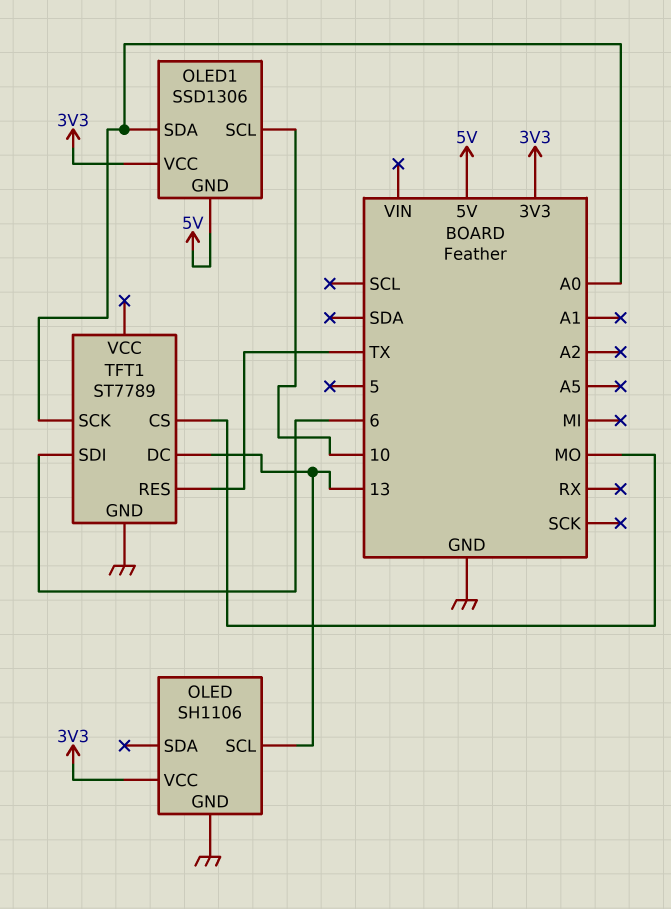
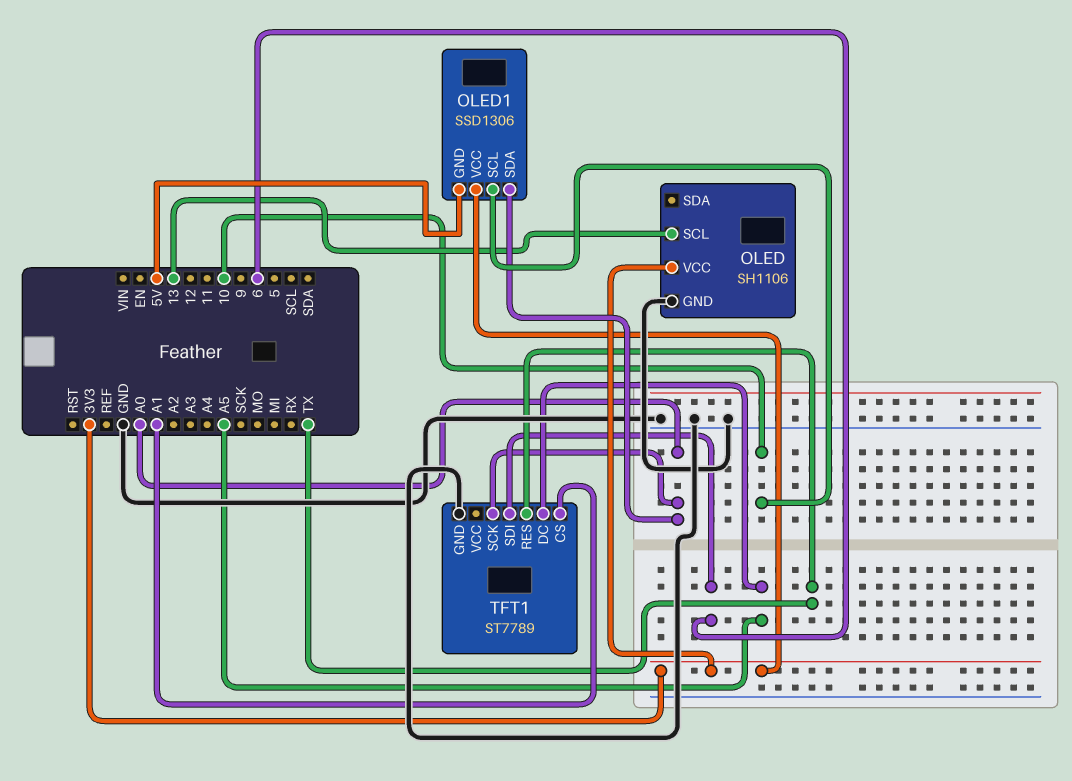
TFT1 pin CS: MO -> A1
TFT1 pin DC: 13 -> A5

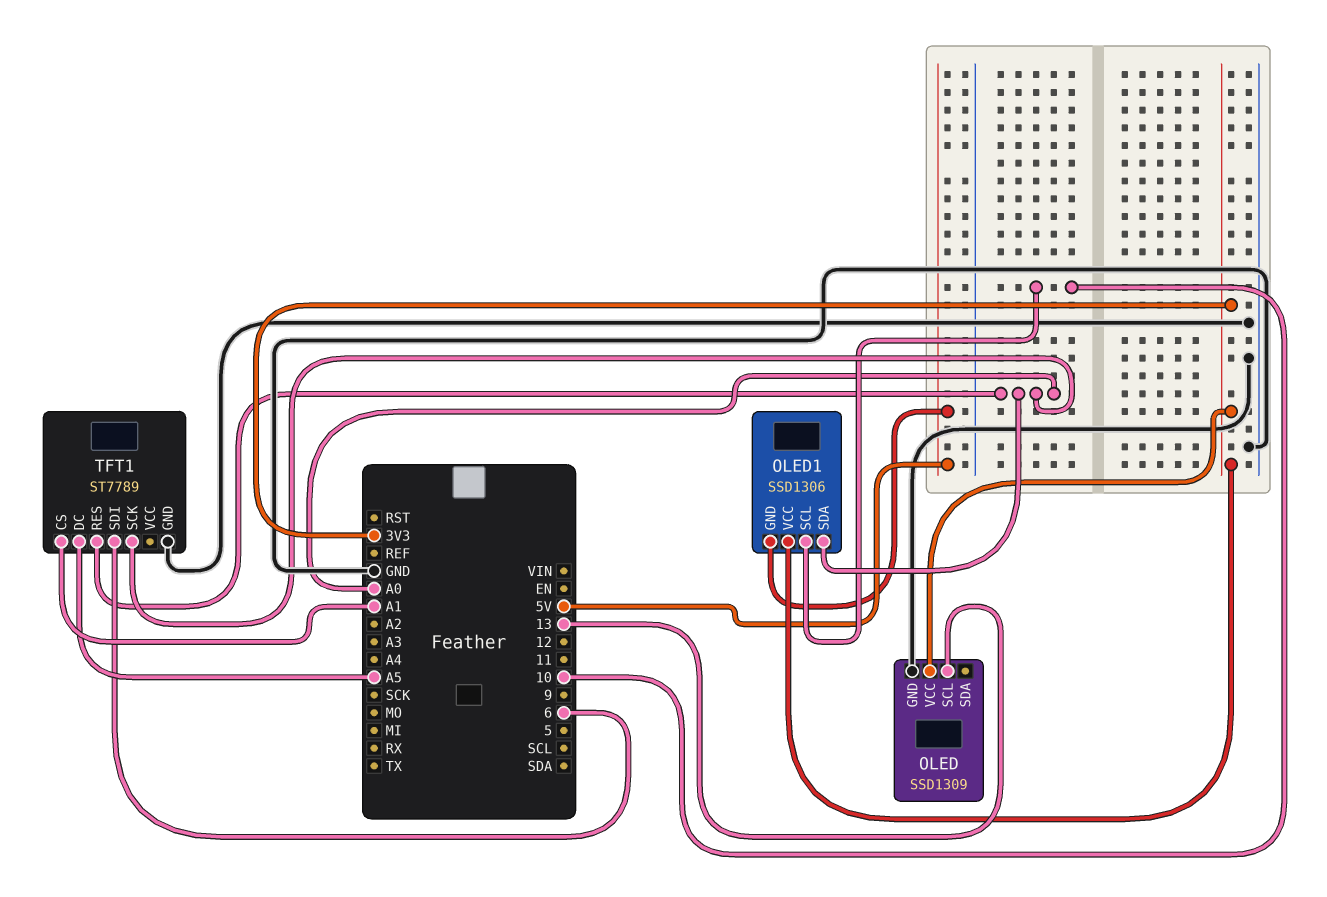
OLED: SH1106 -> SSD1309
TFT1 pin RES: TX -> A0

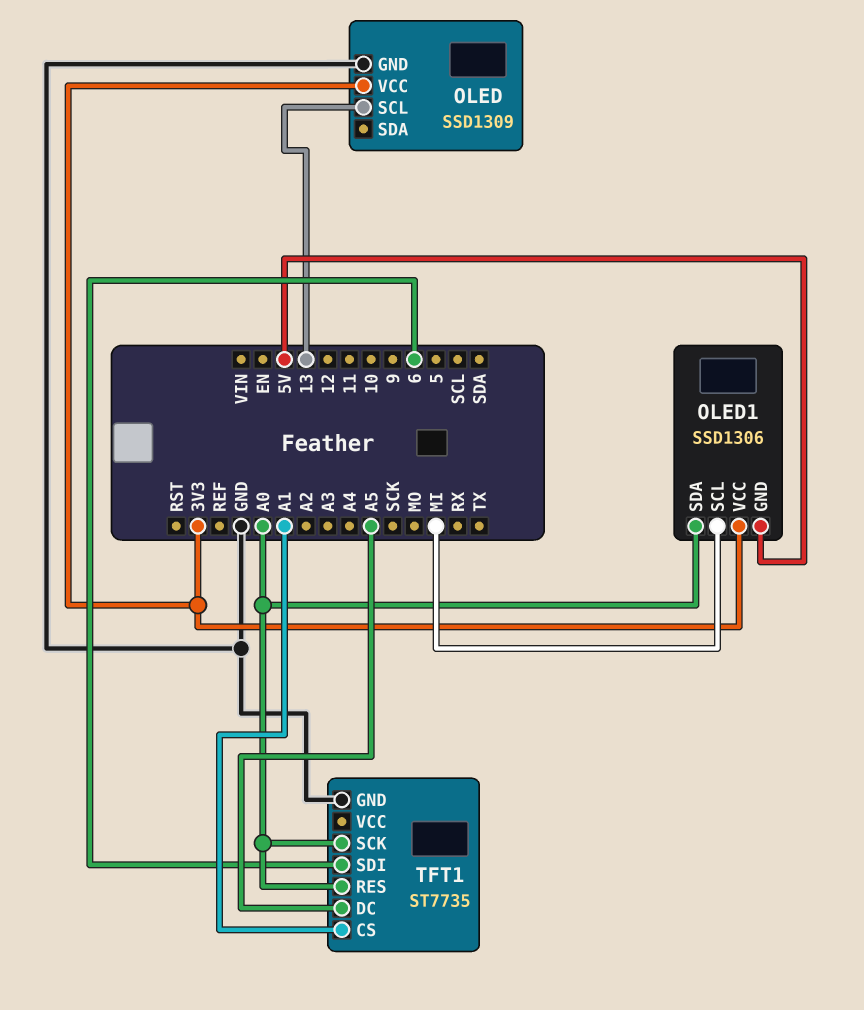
OLED1 pin SCL: 10 -> MI
TFT1: ST7789 -> ST7735

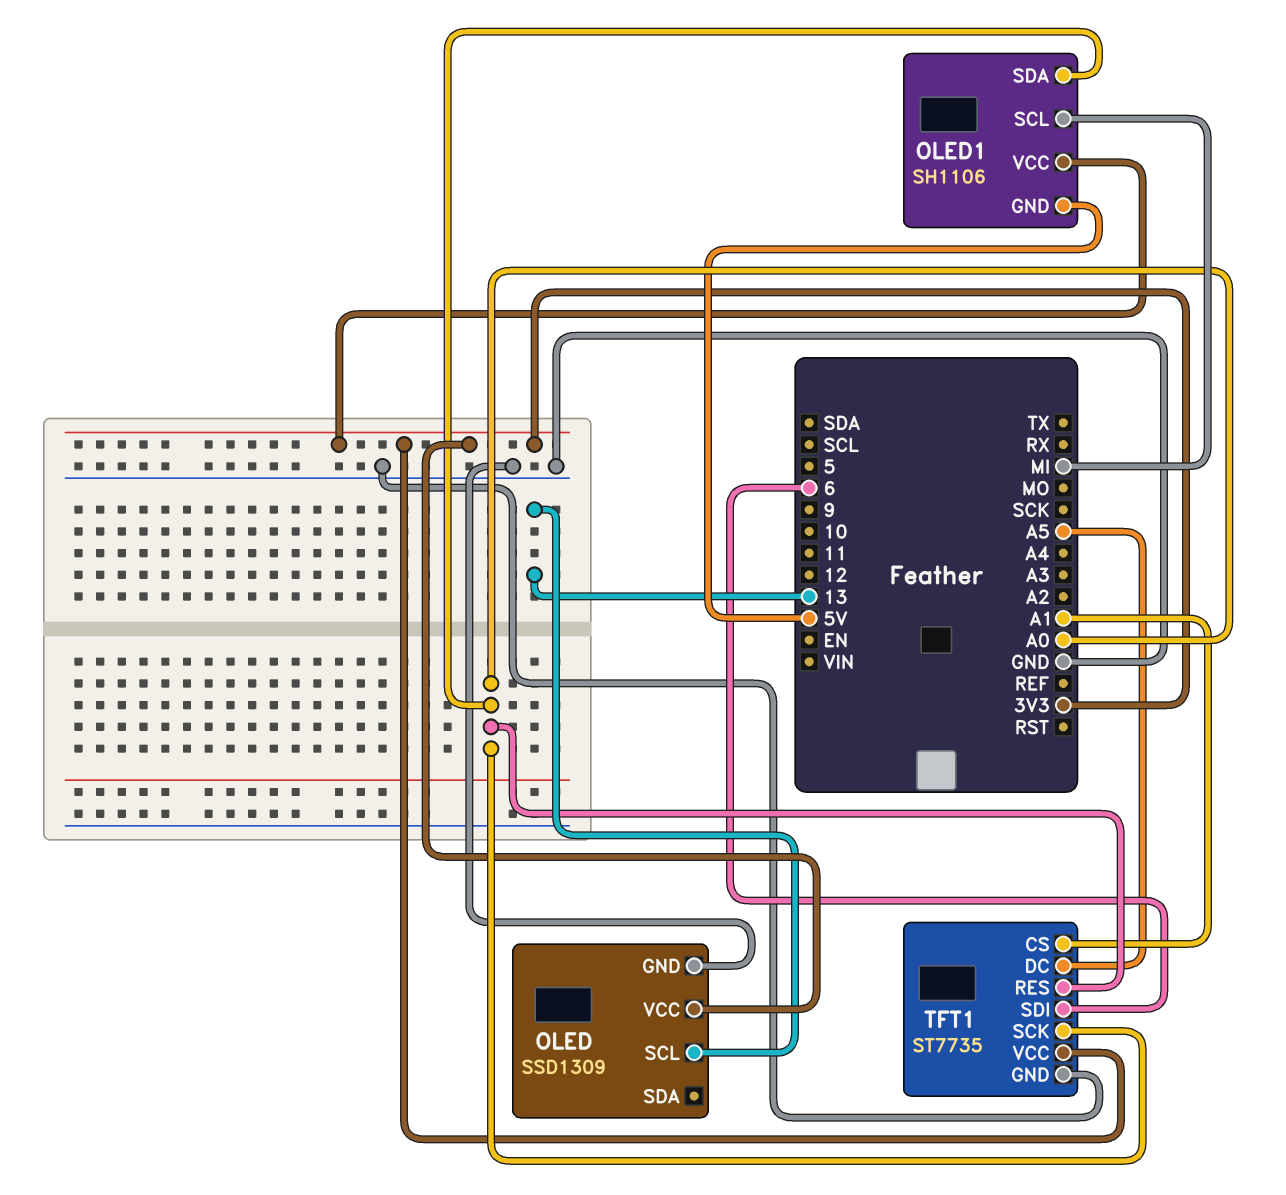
OLED1: SSD1306 -> SH1106
TFT1 pin VCC: none -> 3V3

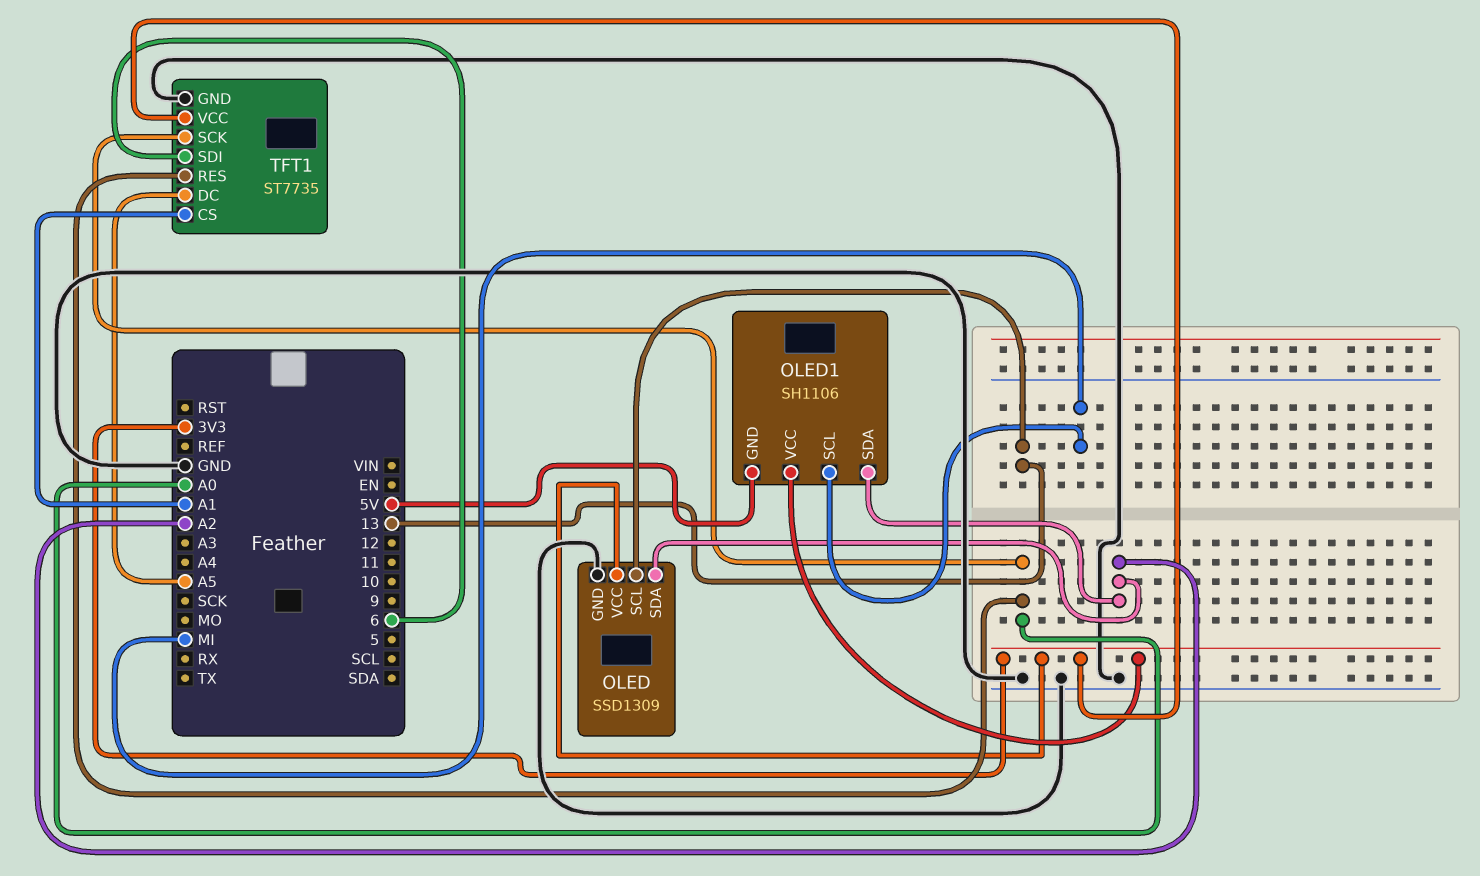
OLED pin SDA: none -> A2
OLED1 pin SDA: A0 -> A2

